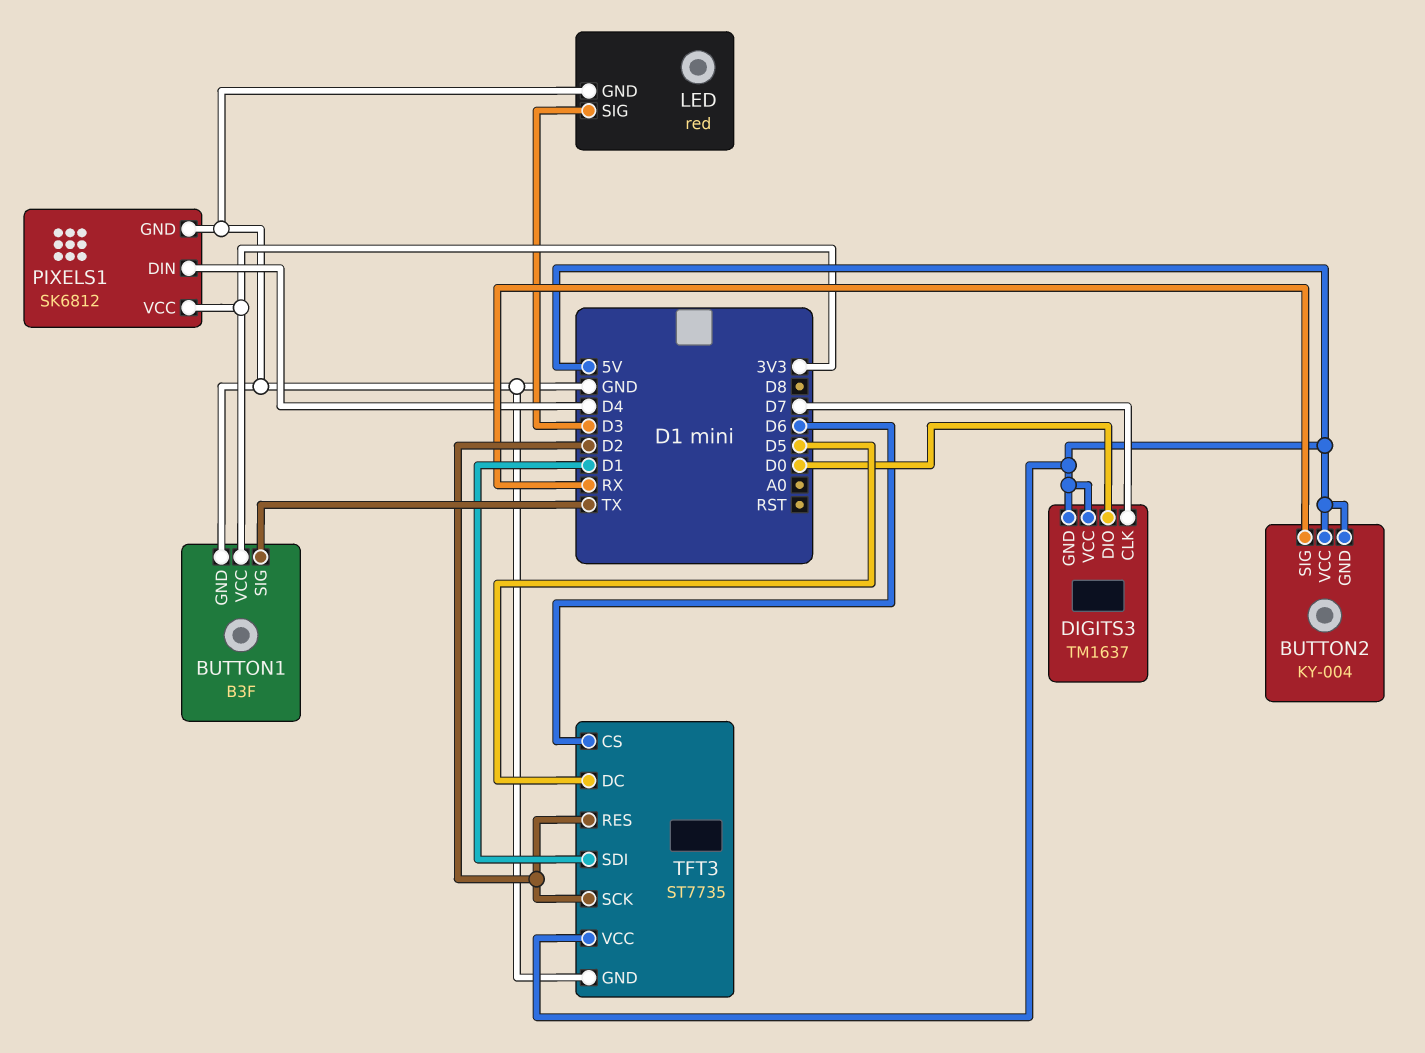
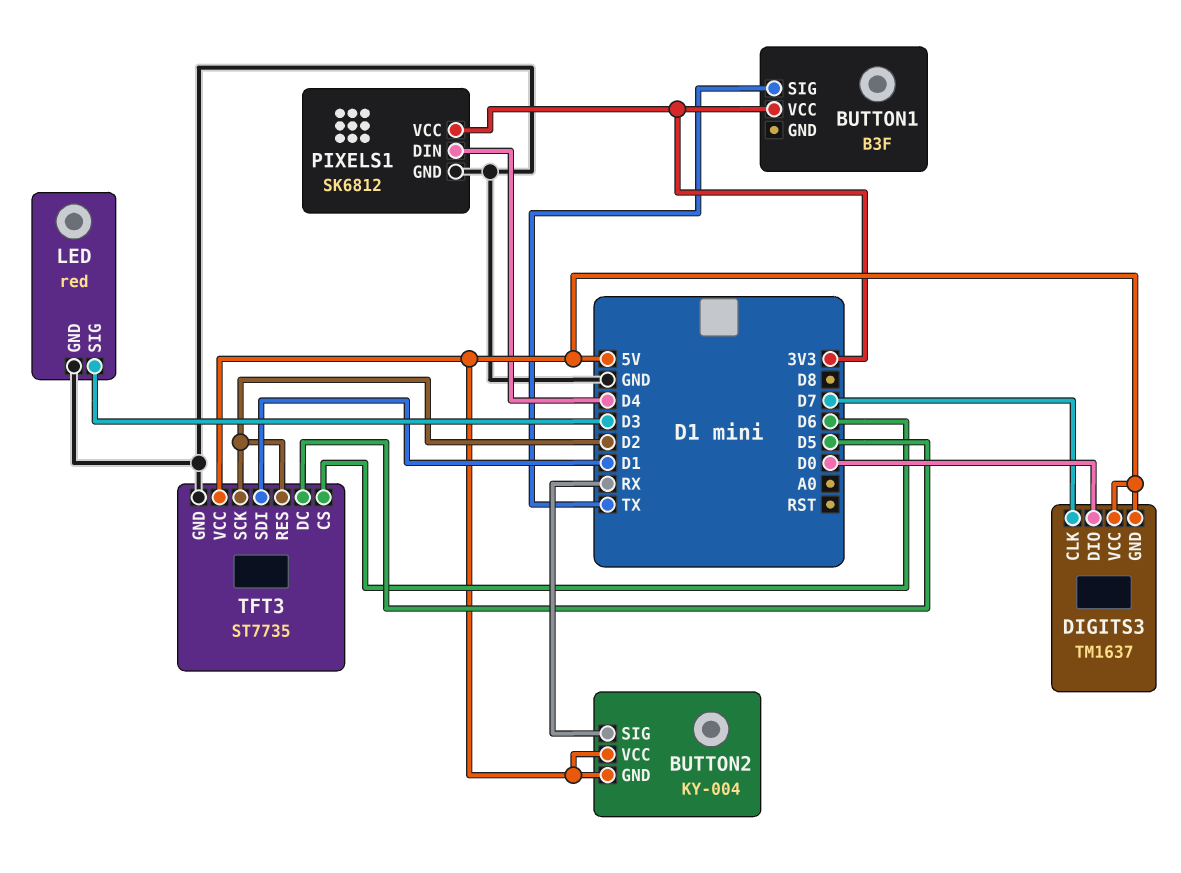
BUTTON1 pin GND: GND -> none

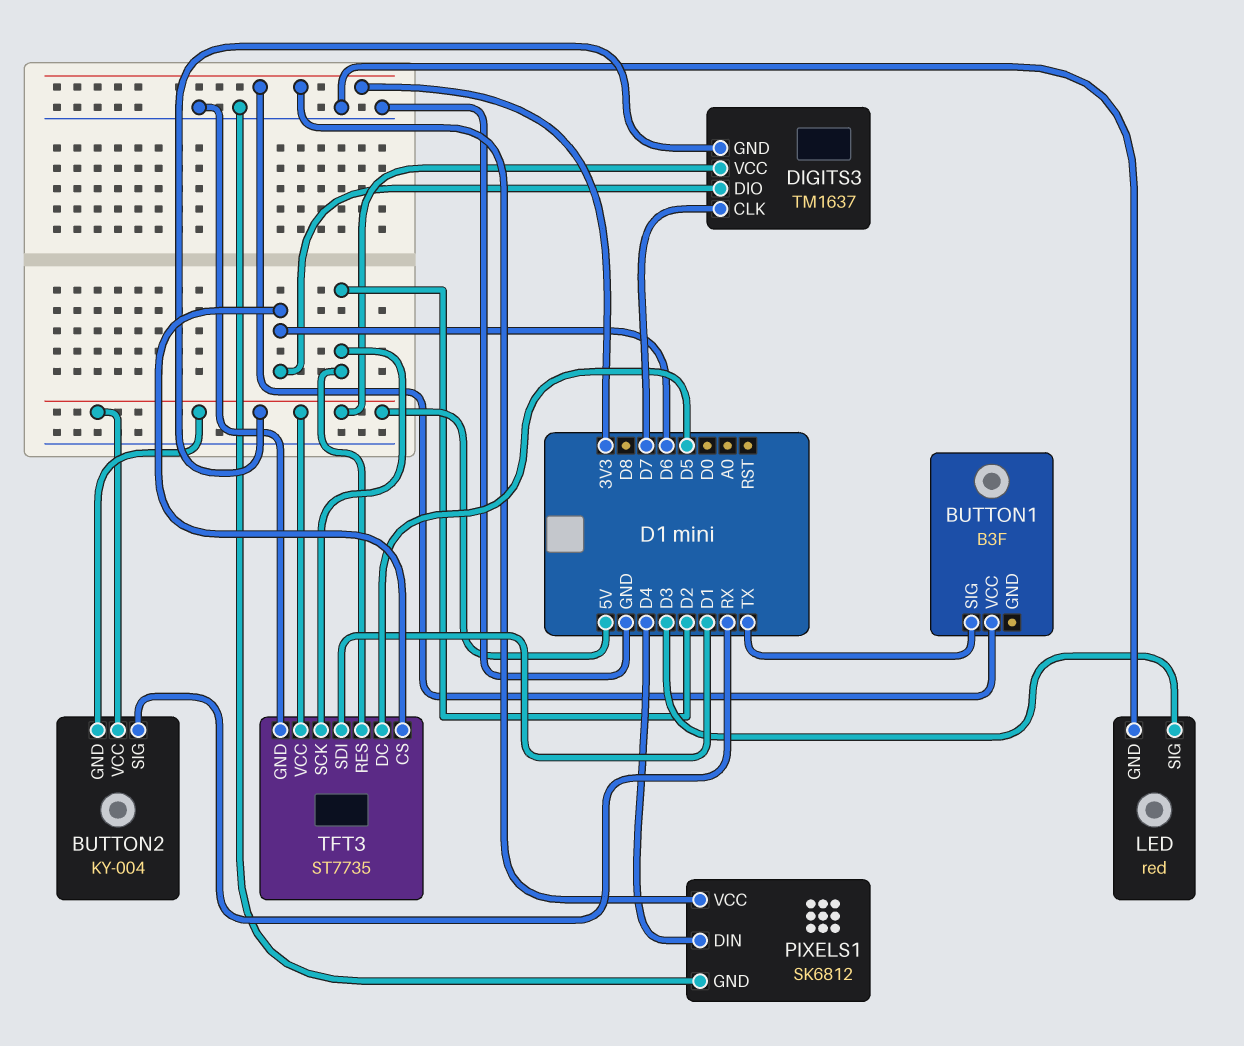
DIGITS3 pin DIO: D0 -> D6

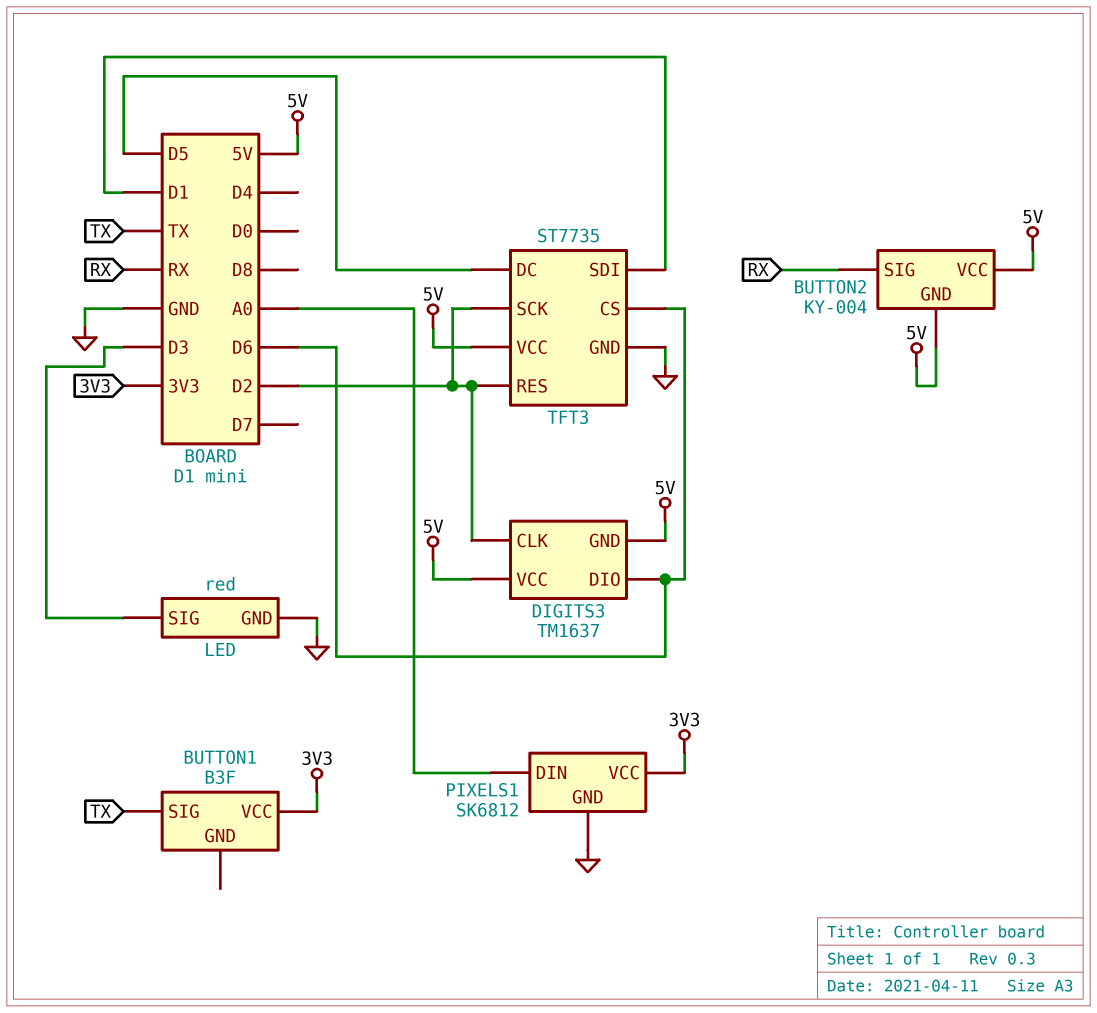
DIGITS3 pin CLK: D7 -> D2
PIXELS1 pin DIN: D4 -> A0

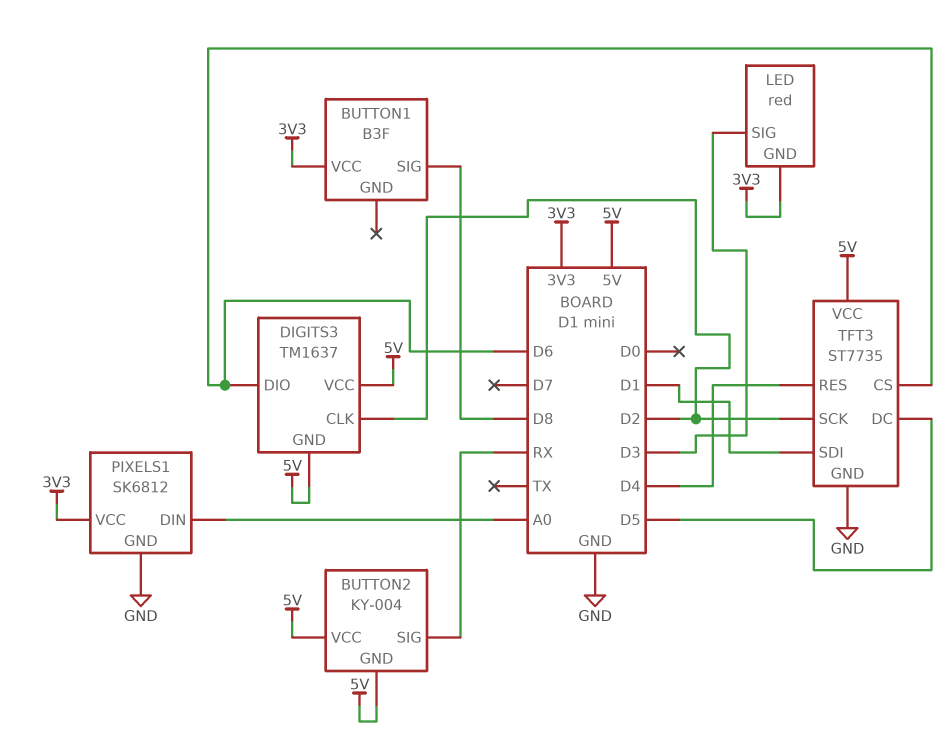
BUTTON1 pin SIG: TX -> D8
LED pin GND: GND -> 3V3
TFT3 pin RES: D2 -> D4

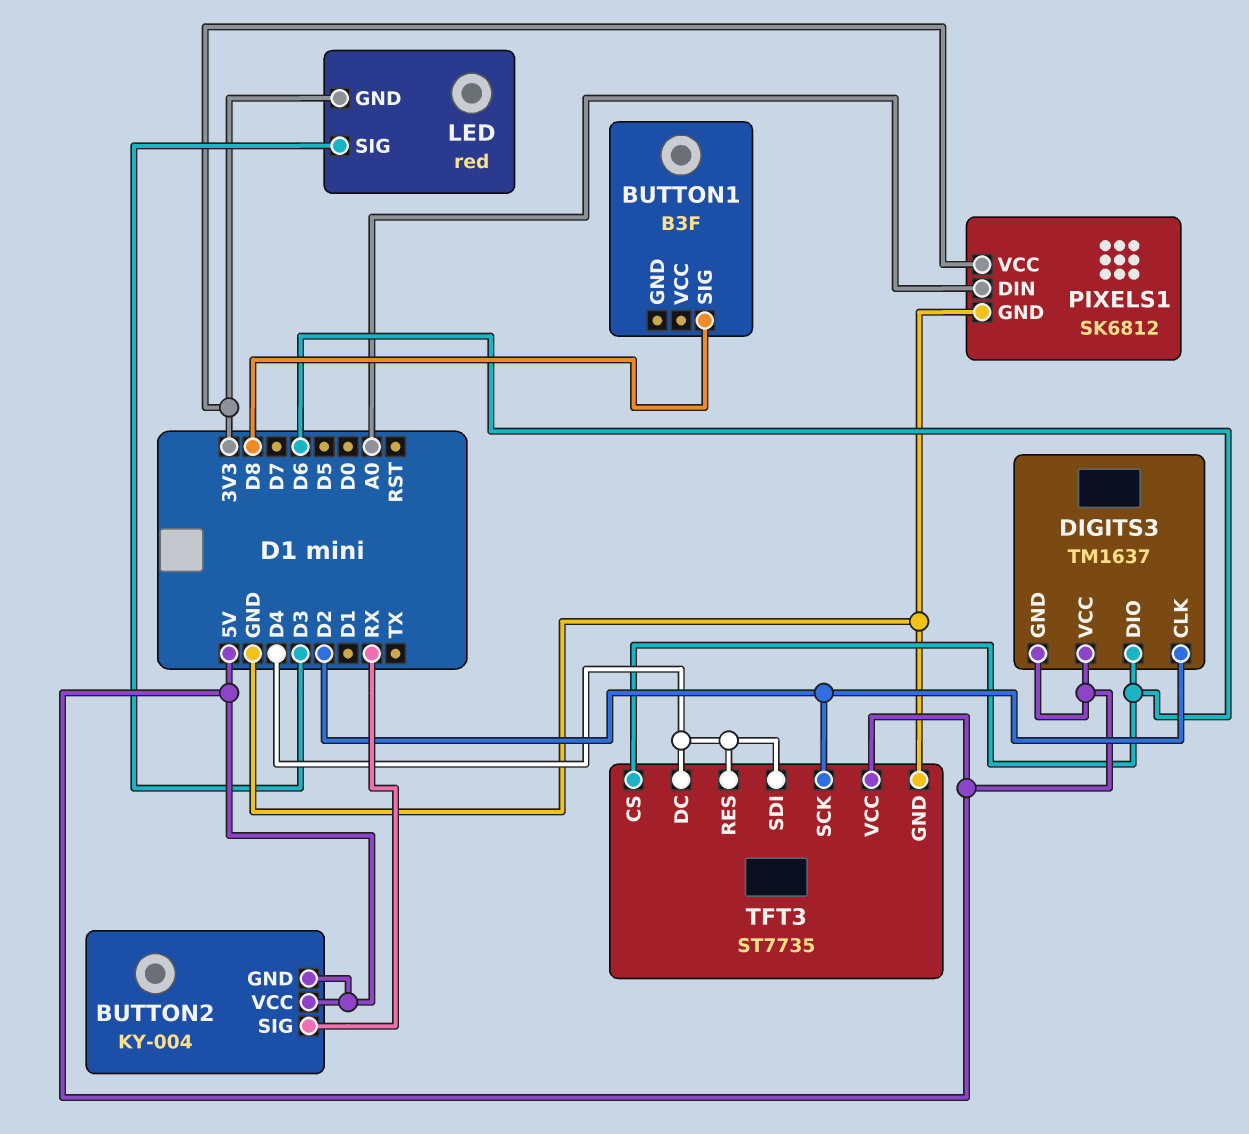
BUTTON1 pin VCC: 3V3 -> none
TFT3 pin DC: D5 -> D4
TFT3 pin SDI: D1 -> D4

